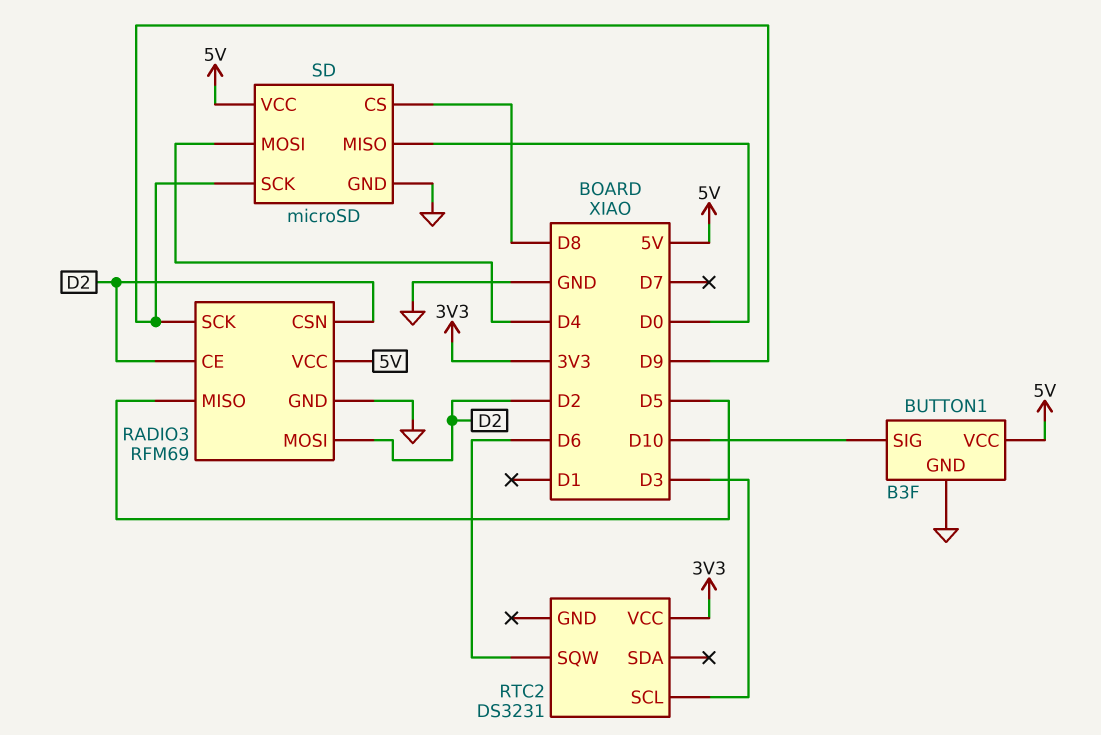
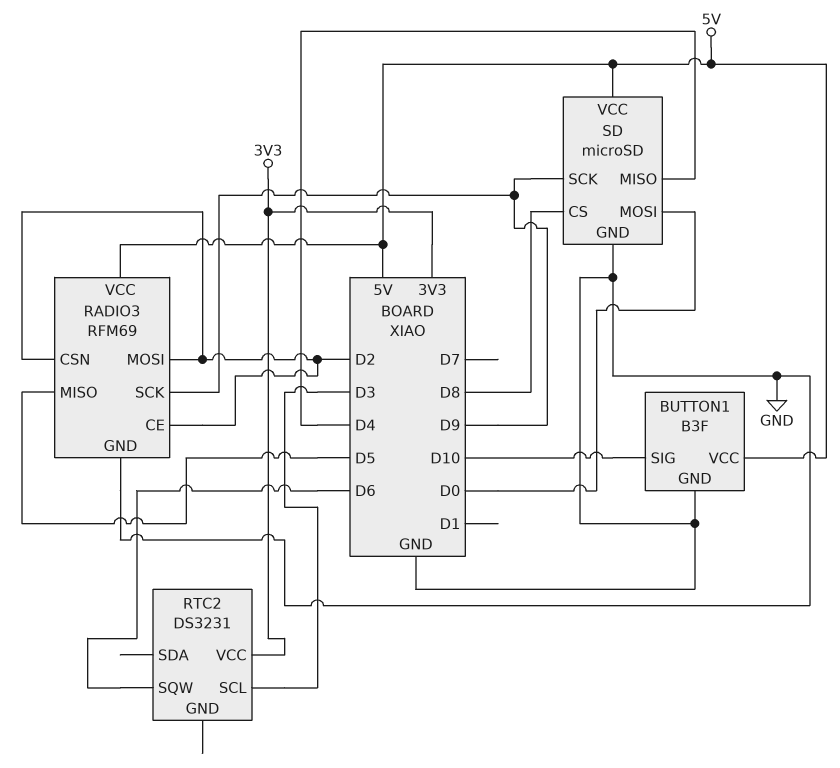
SD pin MISO: D0 -> D4
SD pin MOSI: D4 -> D0

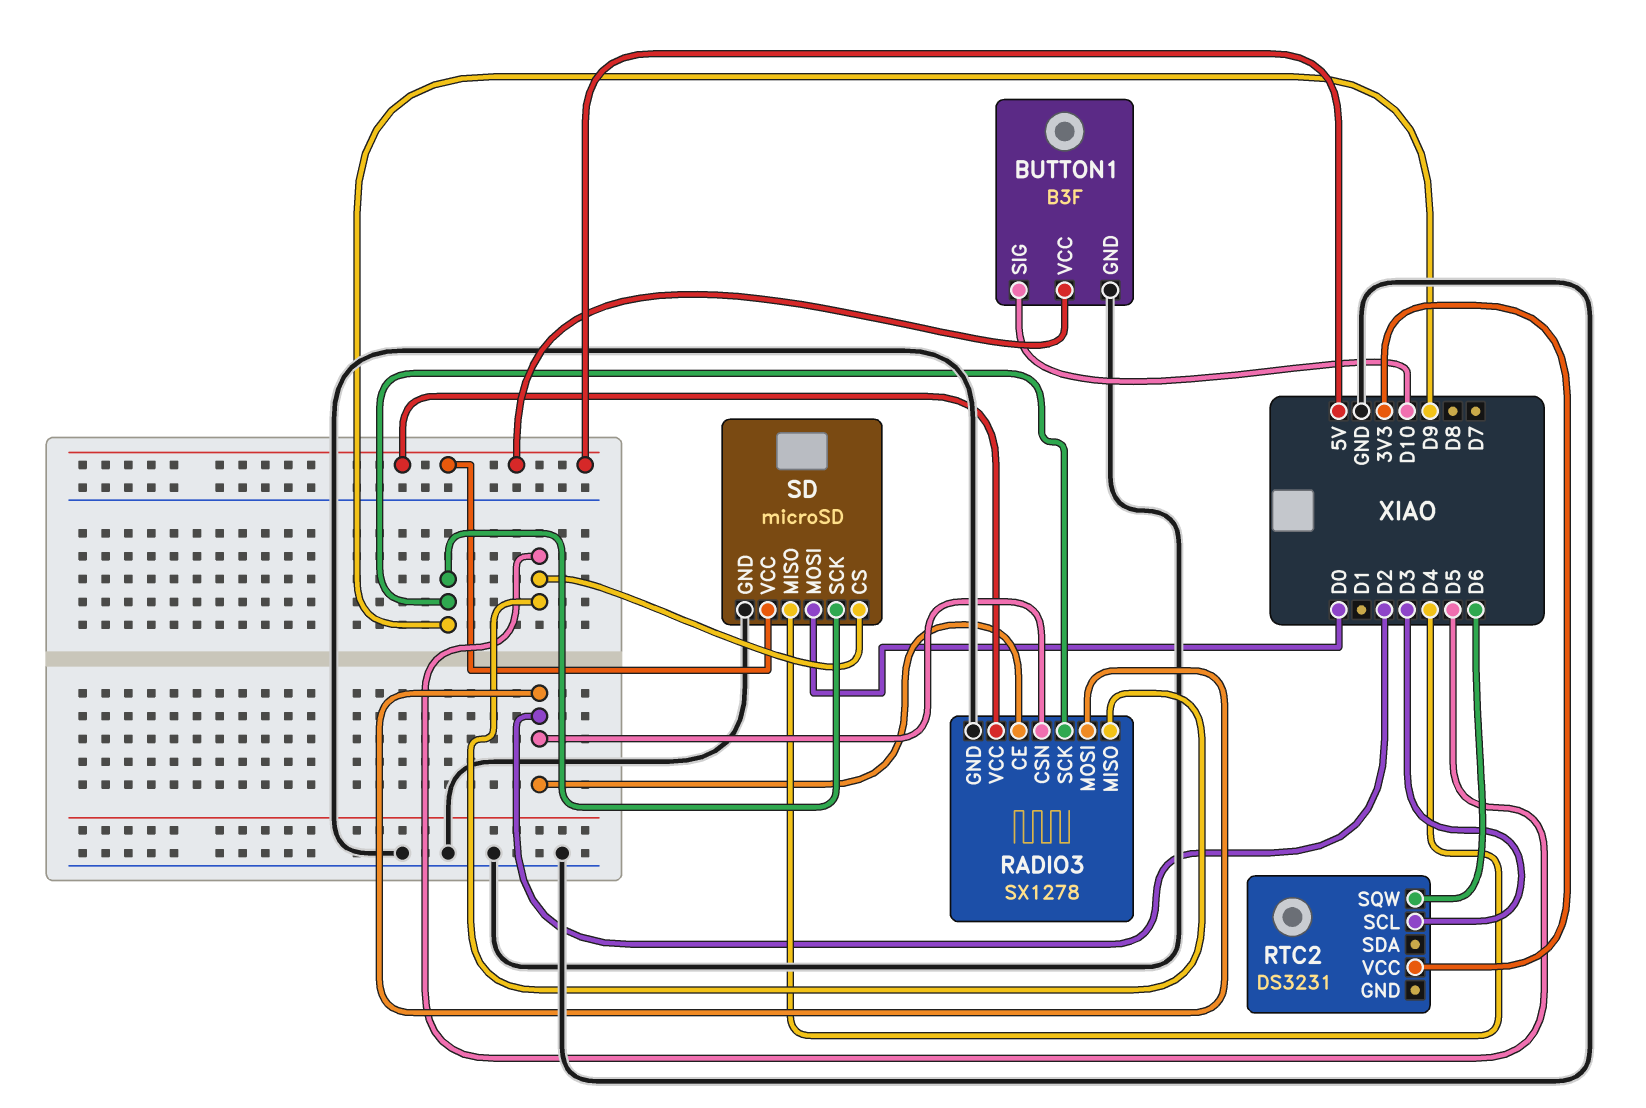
RADIO3: RFM69 -> SX1278
SD pin CS: D8 -> D5

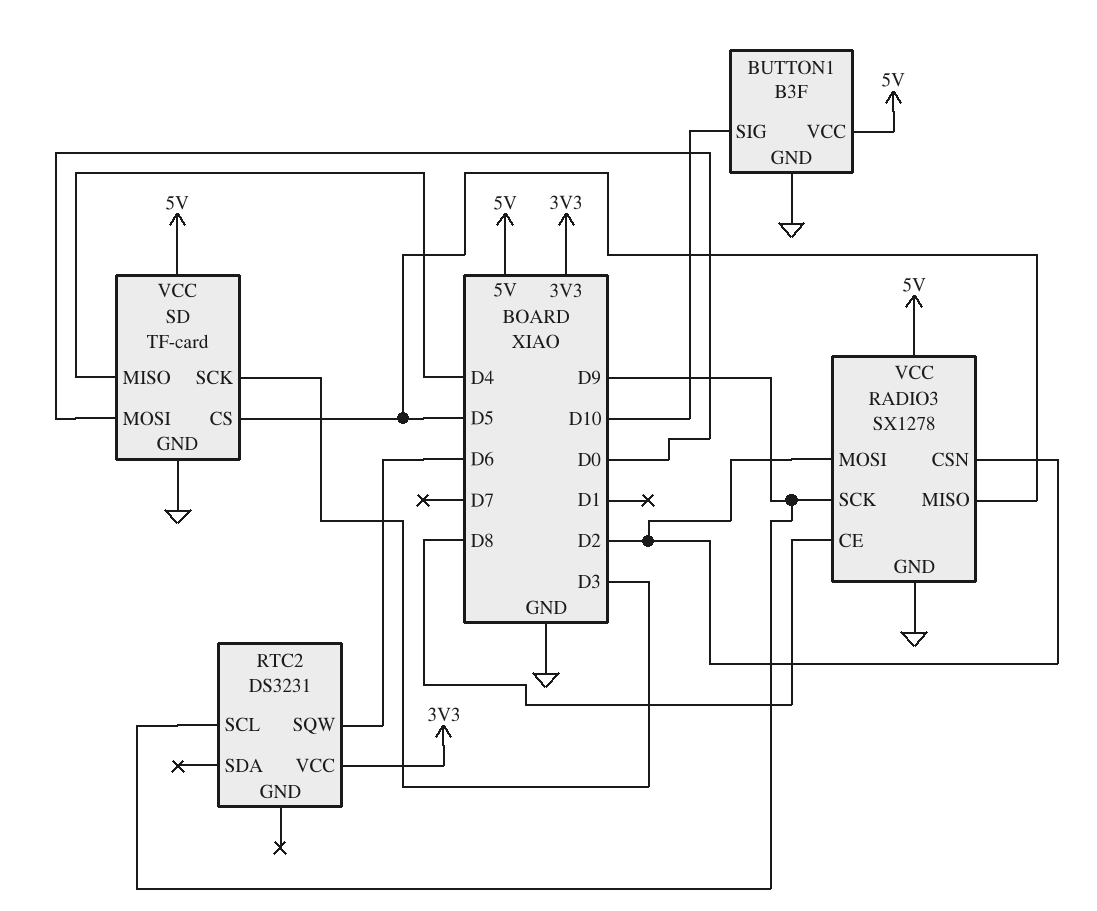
RADIO3 pin CE: D2 -> D8
RTC2 pin SCL: D3 -> D9
SD: microSD -> TF-card
SD pin SCK: D9 -> D3

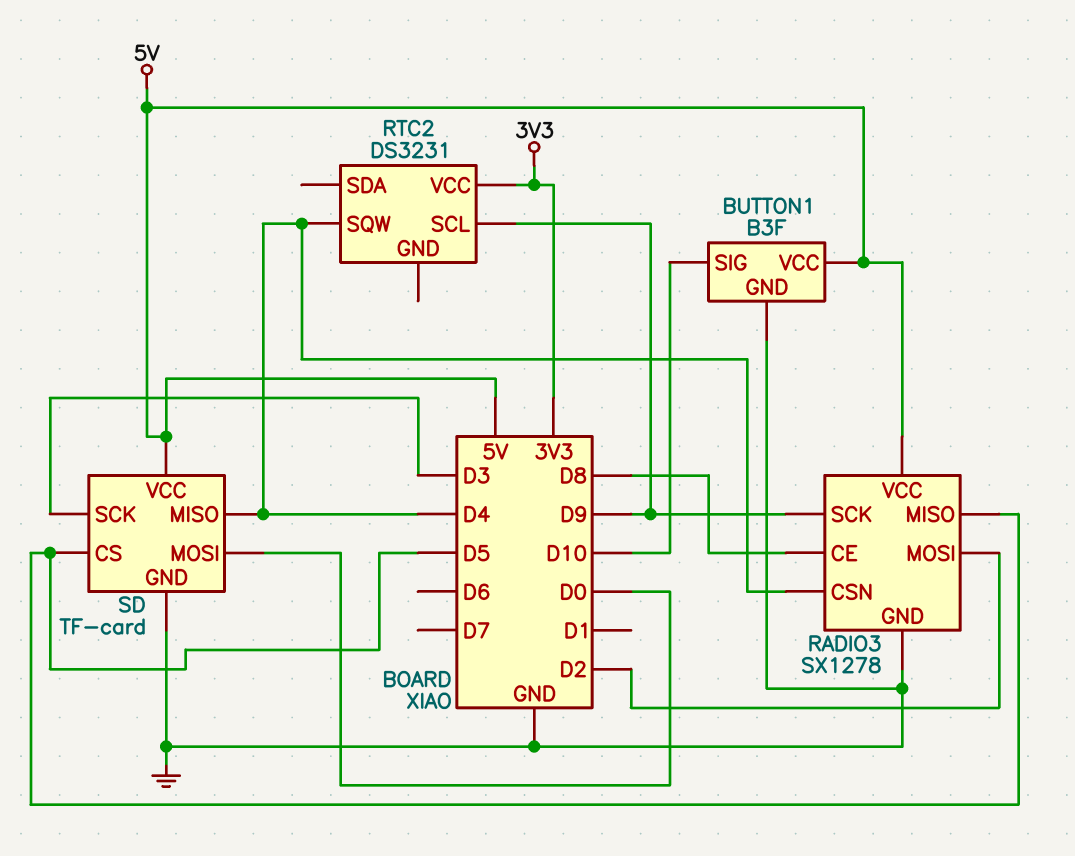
RADIO3 pin CSN: D2 -> D4
RTC2 pin SQW: D6 -> D4

